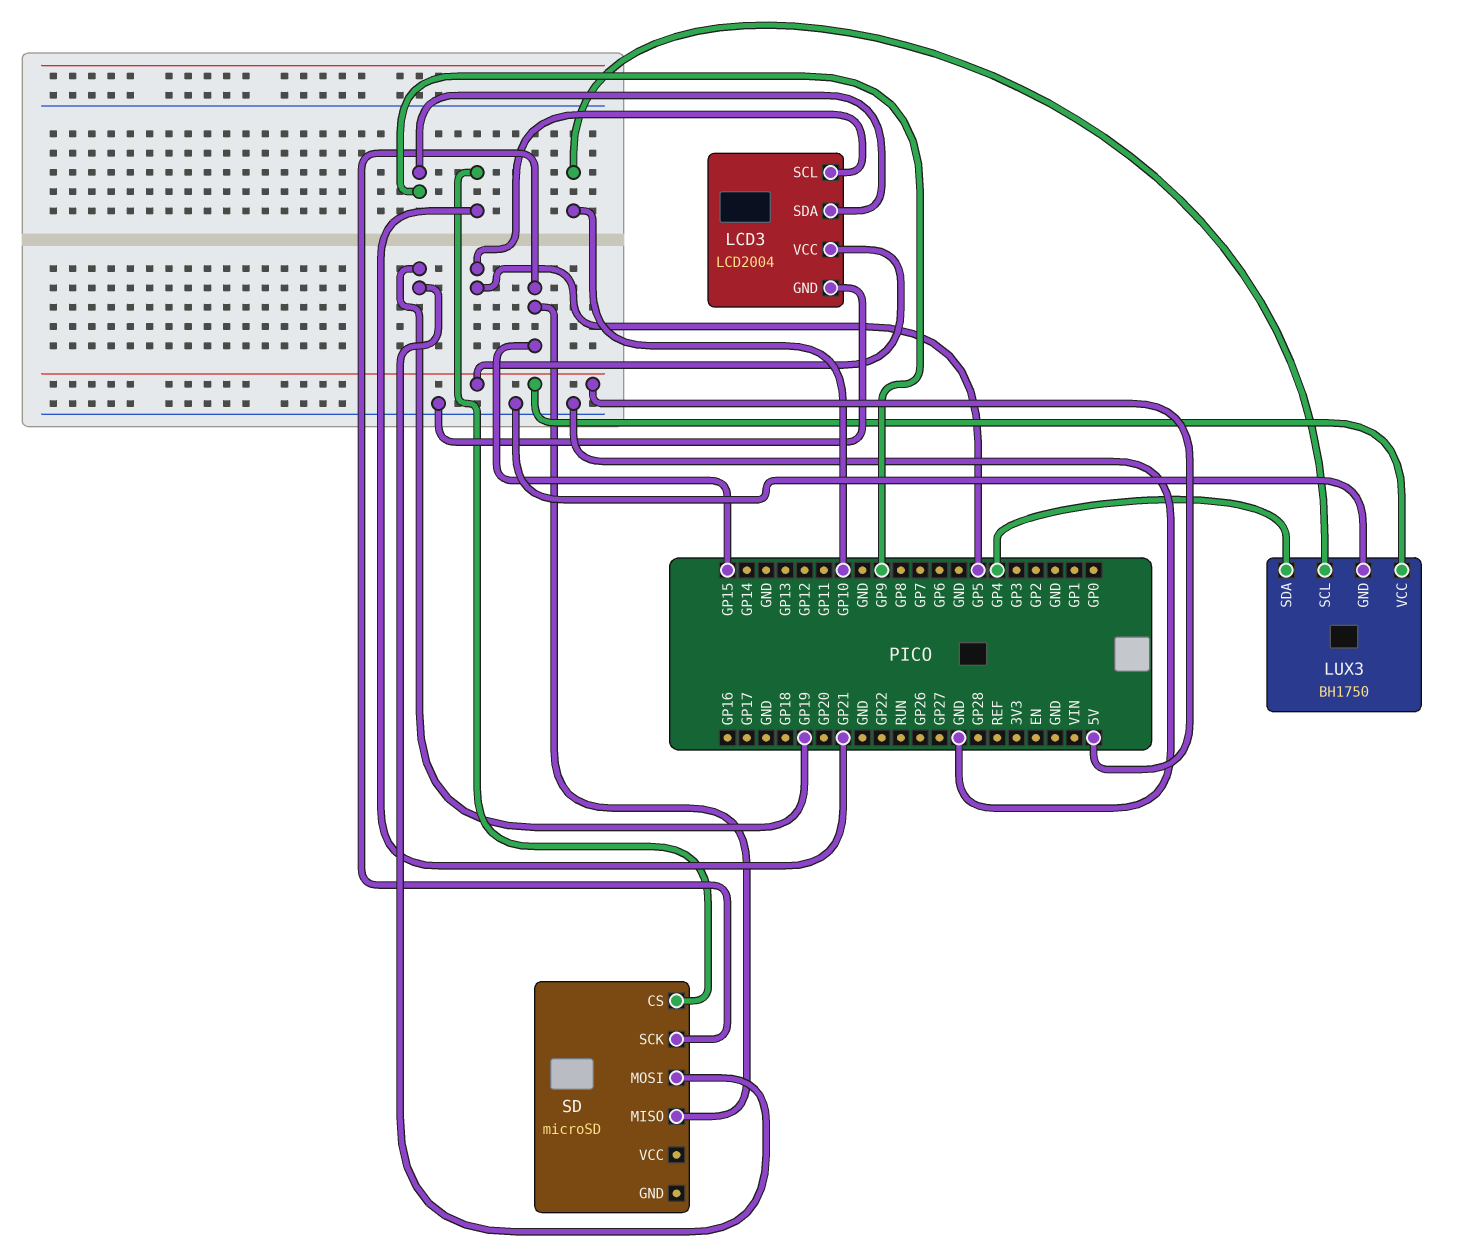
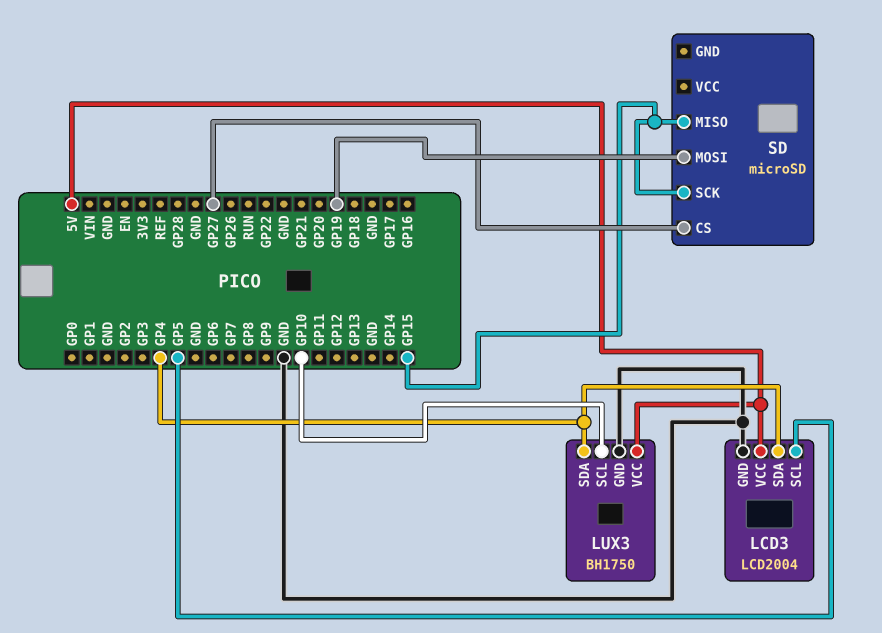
LCD3 pin SDA: GP9 -> GP4
SD pin CS: GP21 -> GP27

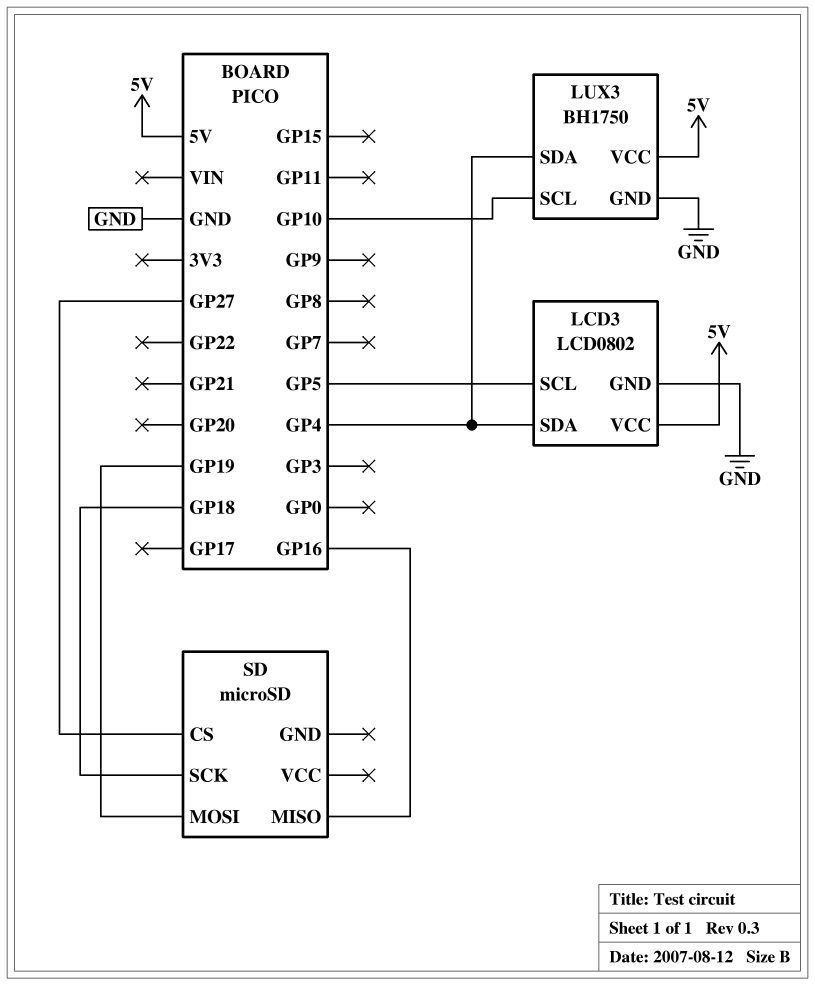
LCD3: LCD2004 -> LCD0802
SD pin MISO: GP15 -> GP16
SD pin SCK: GP15 -> GP18

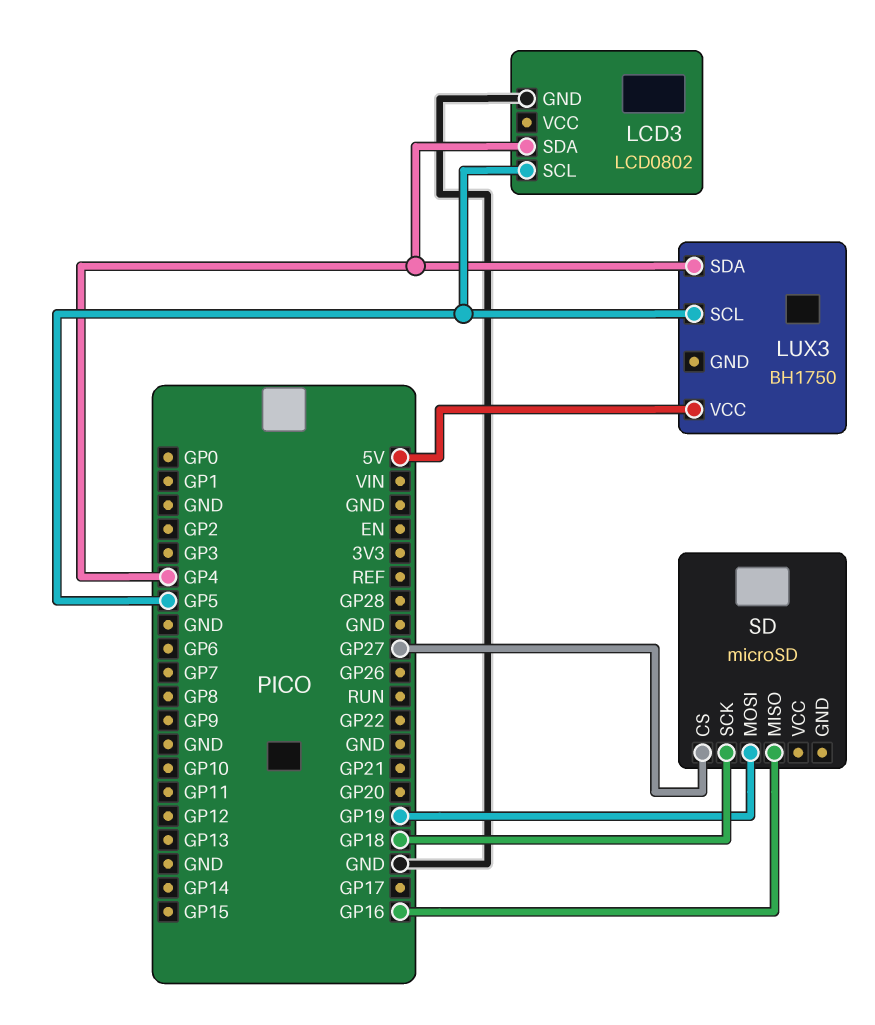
LCD3 pin VCC: 5V -> none
LUX3 pin GND: GND -> none
LUX3 pin SCL: GP10 -> GP5

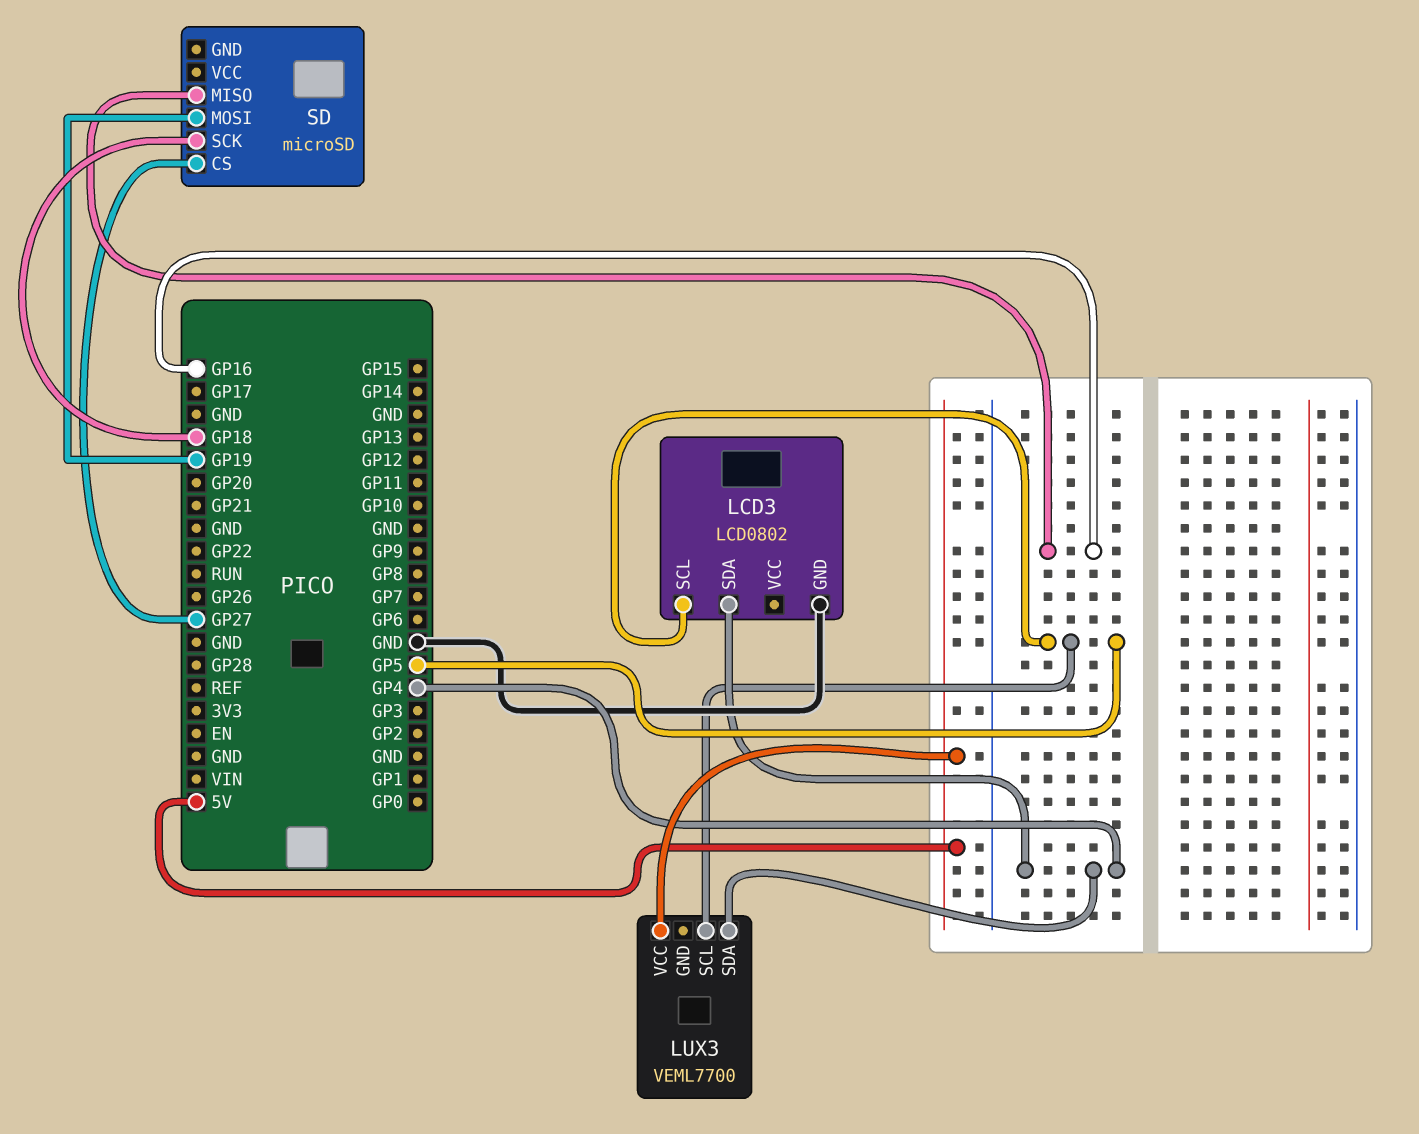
LUX3: BH1750 -> VEML7700

